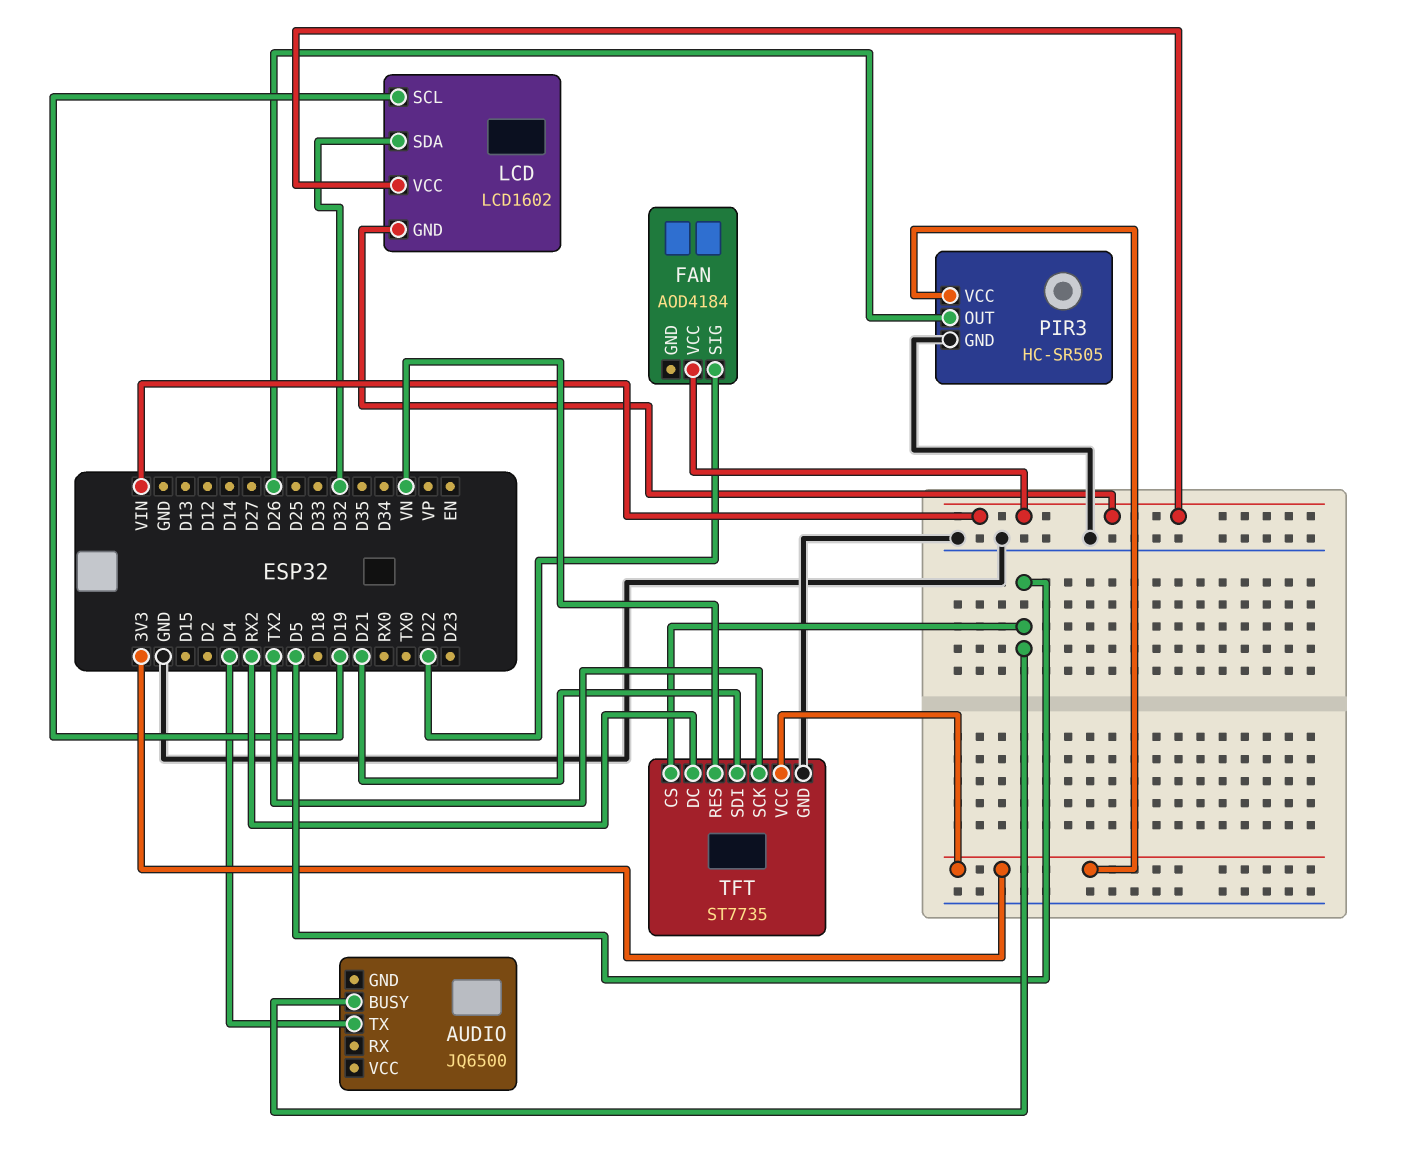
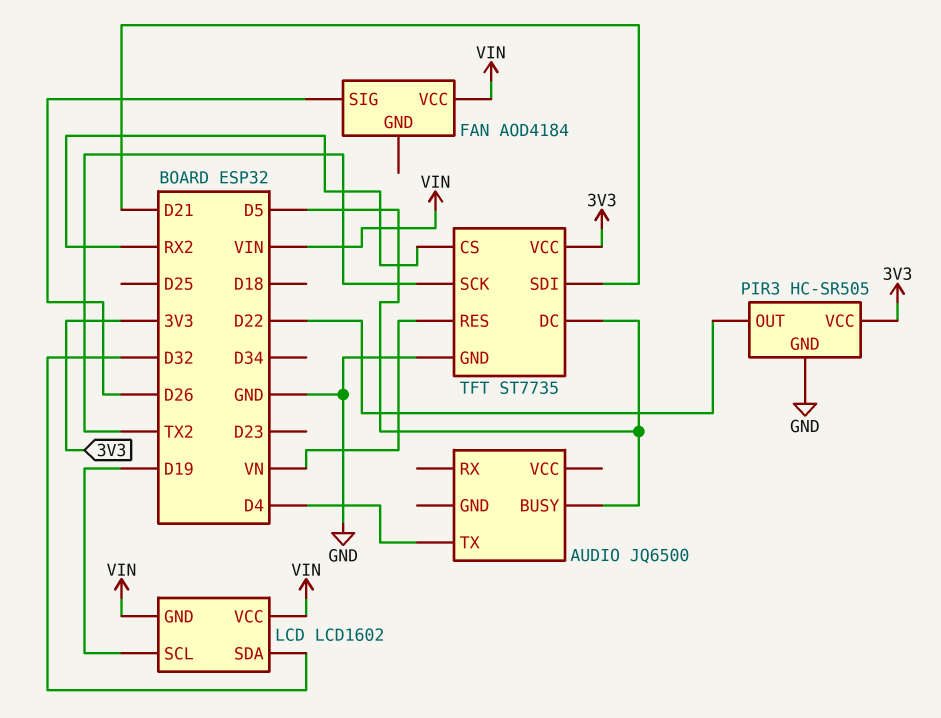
FAN pin SIG: D22 -> D26
PIR3 pin OUT: D26 -> D22
TFT pin CS: D5 -> RX2
TFT pin DC: RX2 -> D5

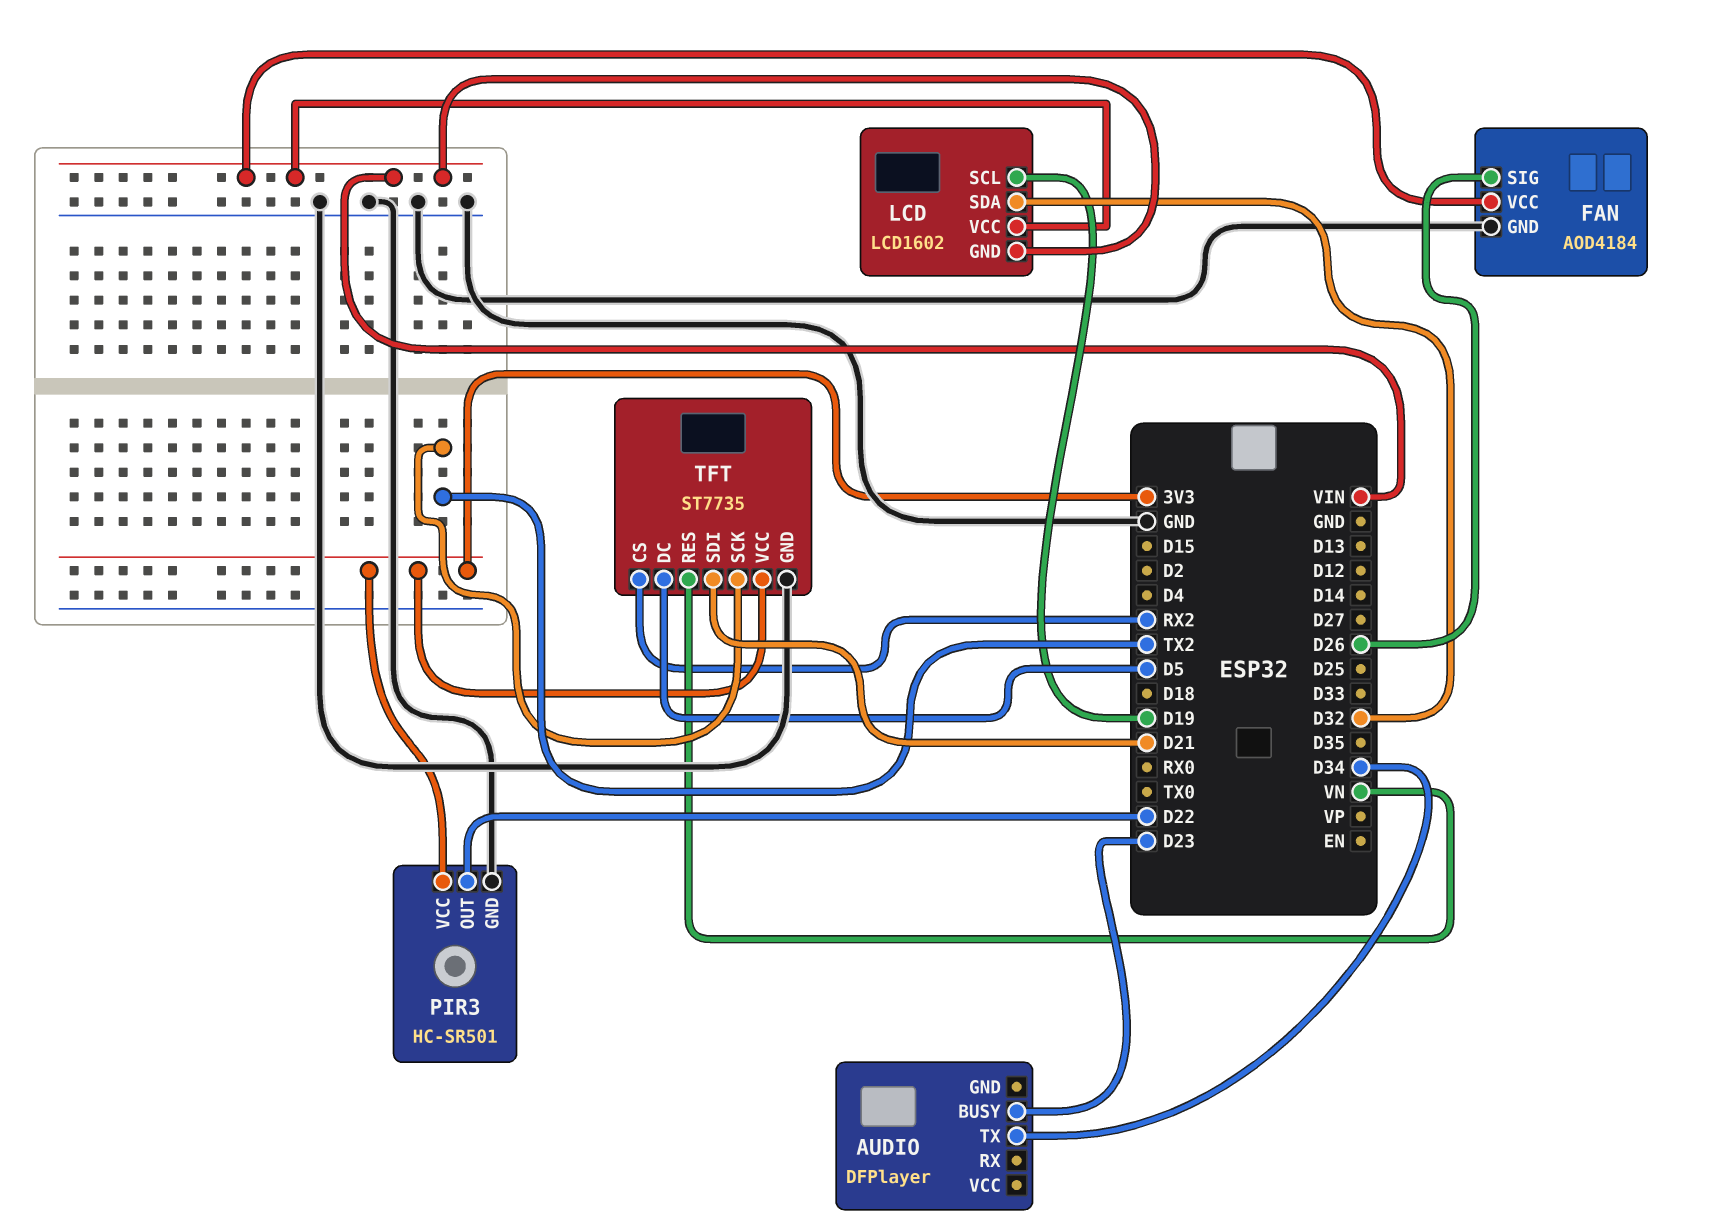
AUDIO: JQ6500 -> DFPlayer
AUDIO pin BUSY: D5 -> D23
AUDIO pin TX: D4 -> D34
FAN pin GND: none -> GND
PIR3: HC-SR505 -> HC-SR501

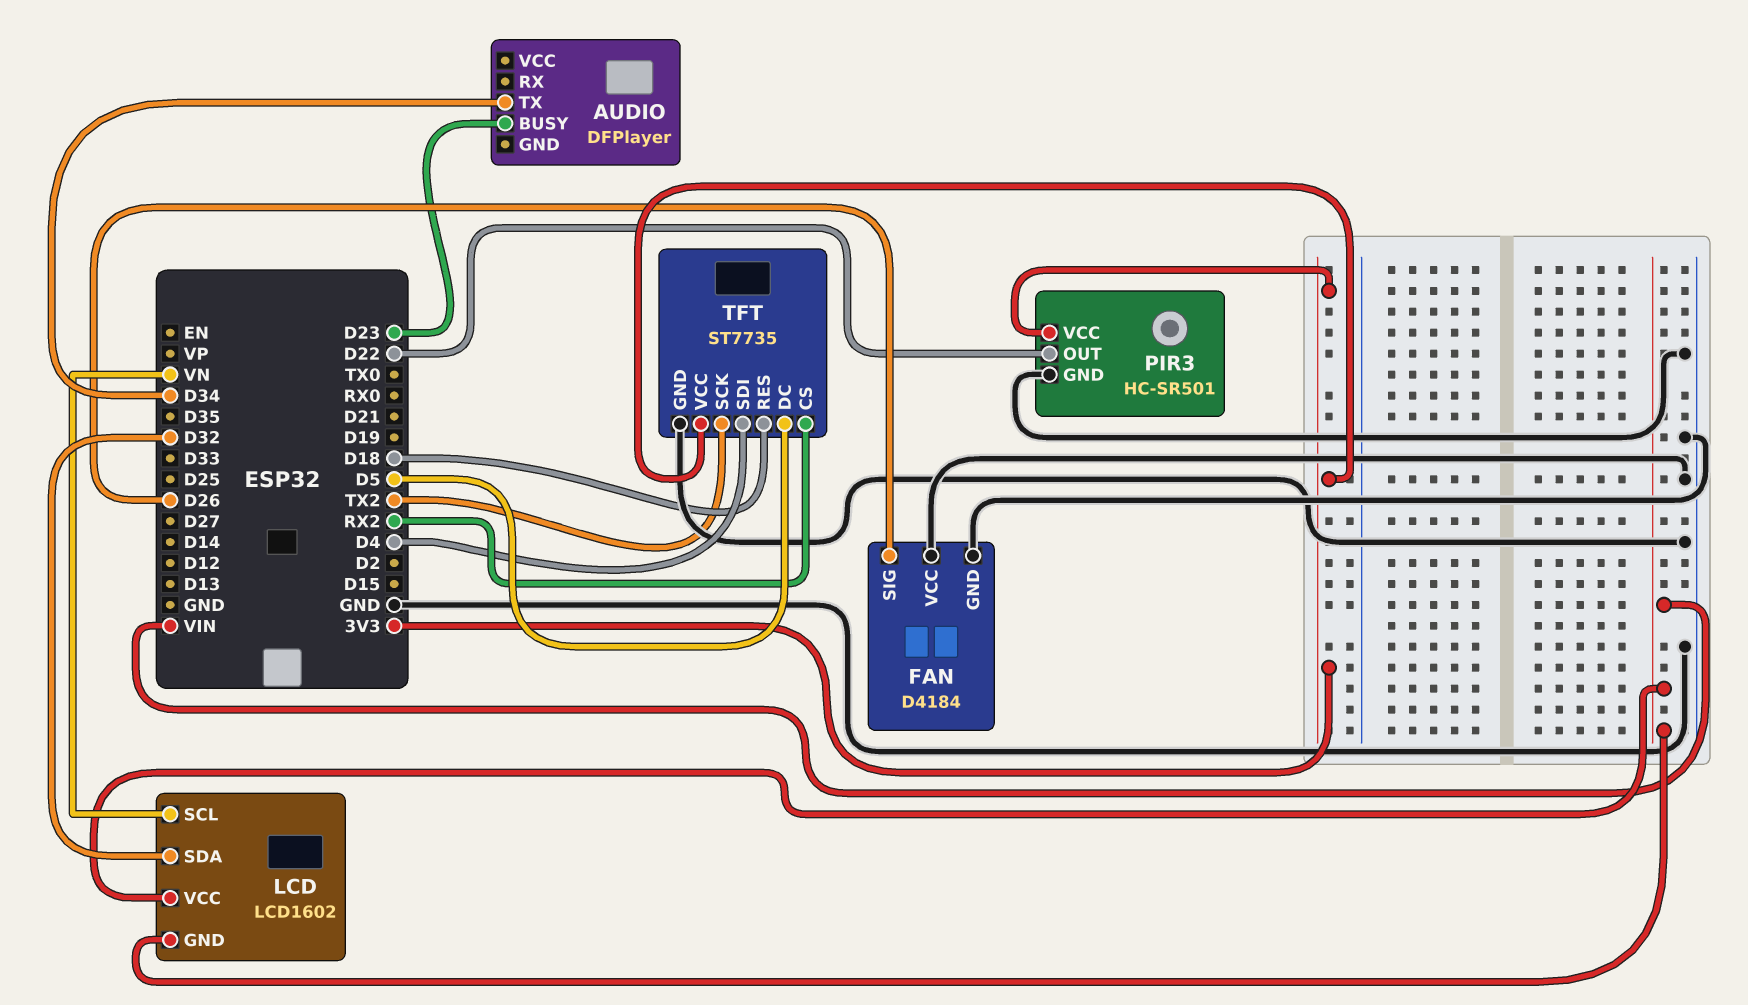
FAN: AOD4184 -> D4184
FAN pin VCC: VIN -> GND
LCD pin SCL: D19 -> VN
TFT pin RES: VN -> D18
TFT pin SDI: D21 -> D4

